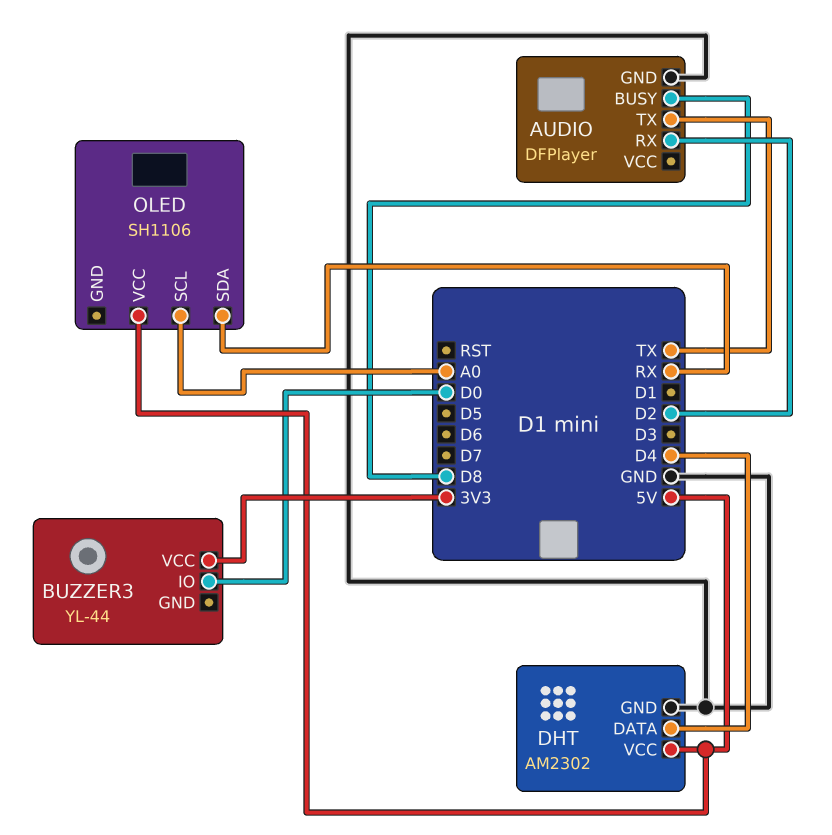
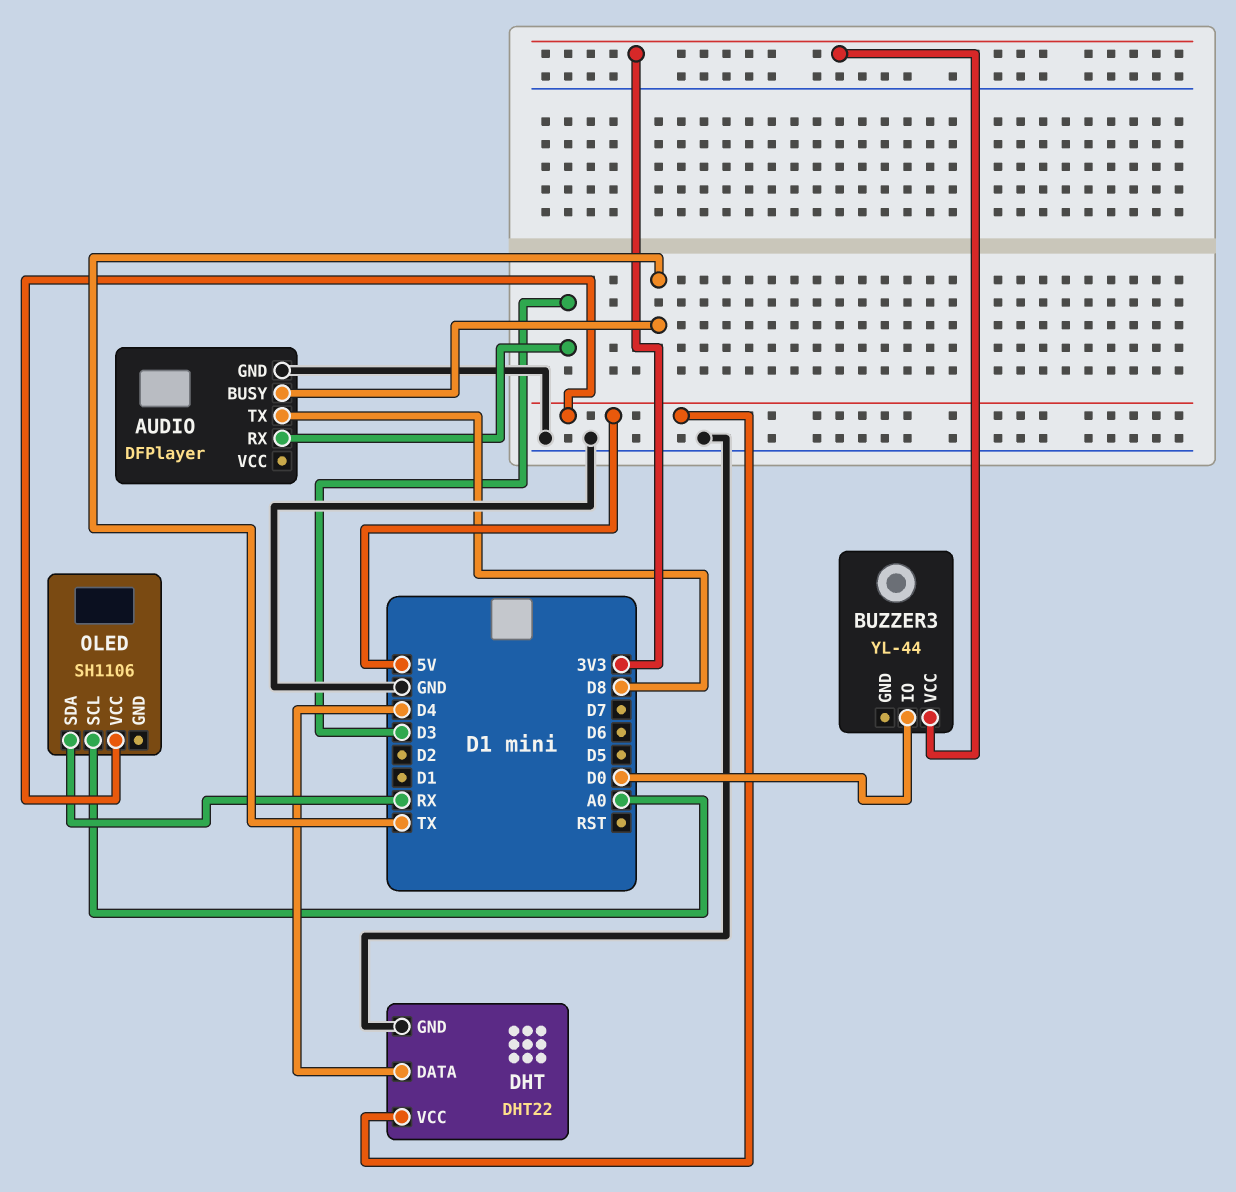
AUDIO pin BUSY: D8 -> TX
AUDIO pin RX: D2 -> D3
AUDIO pin TX: TX -> D8
DHT: AM2302 -> DHT22

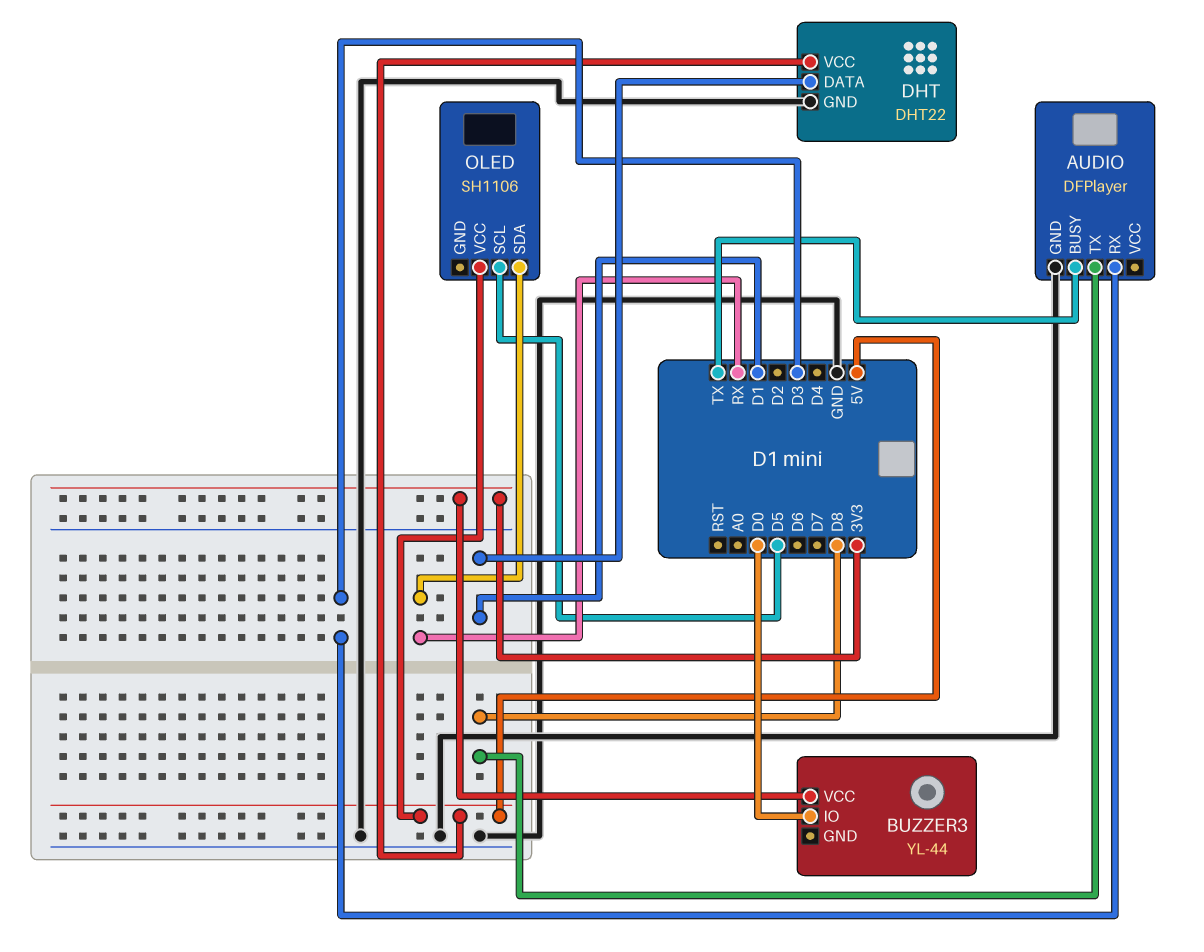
DHT pin DATA: D4 -> D1
OLED pin SCL: A0 -> D5

